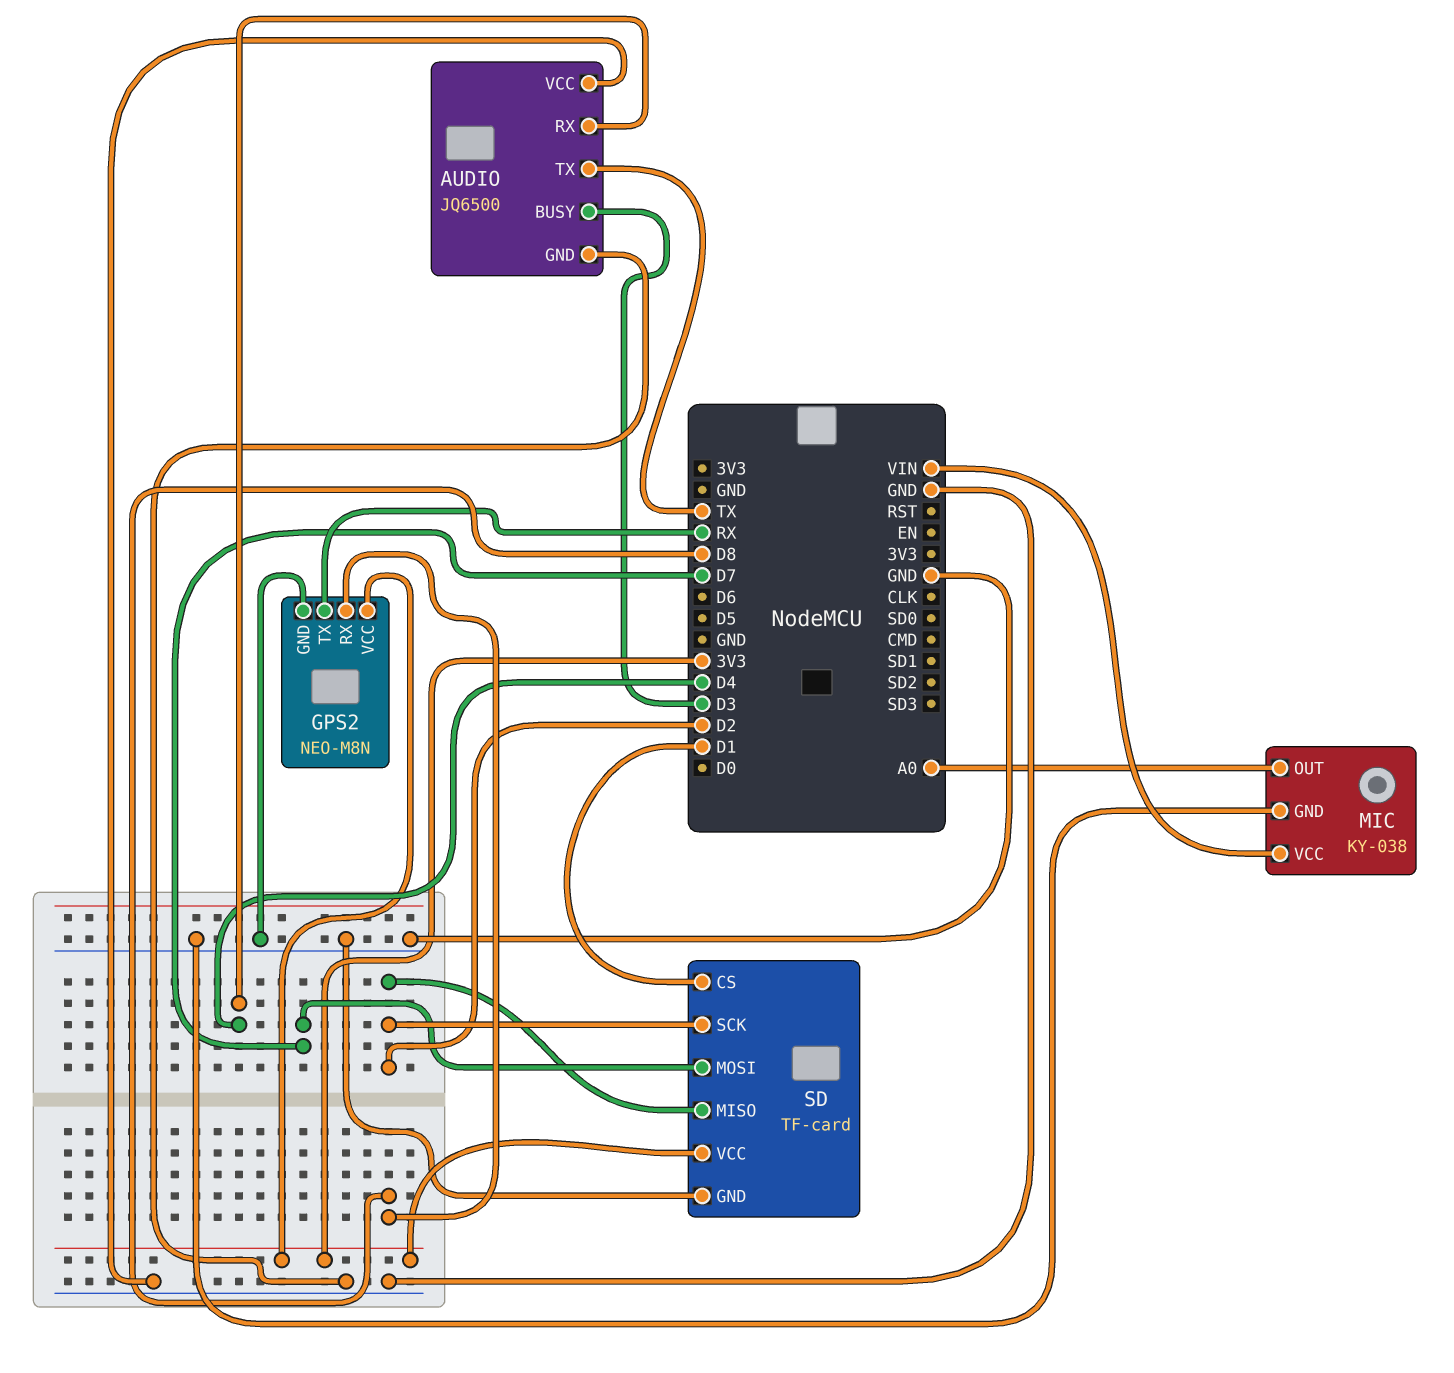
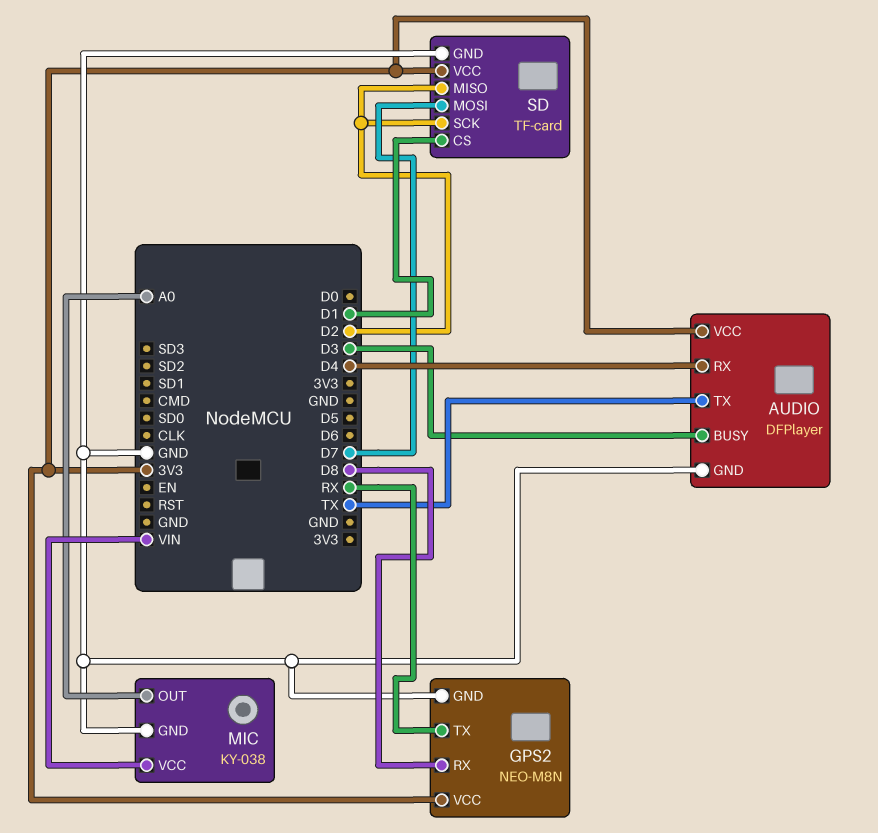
AUDIO: JQ6500 -> DFPlayer
AUDIO pin VCC: GND -> 3V3

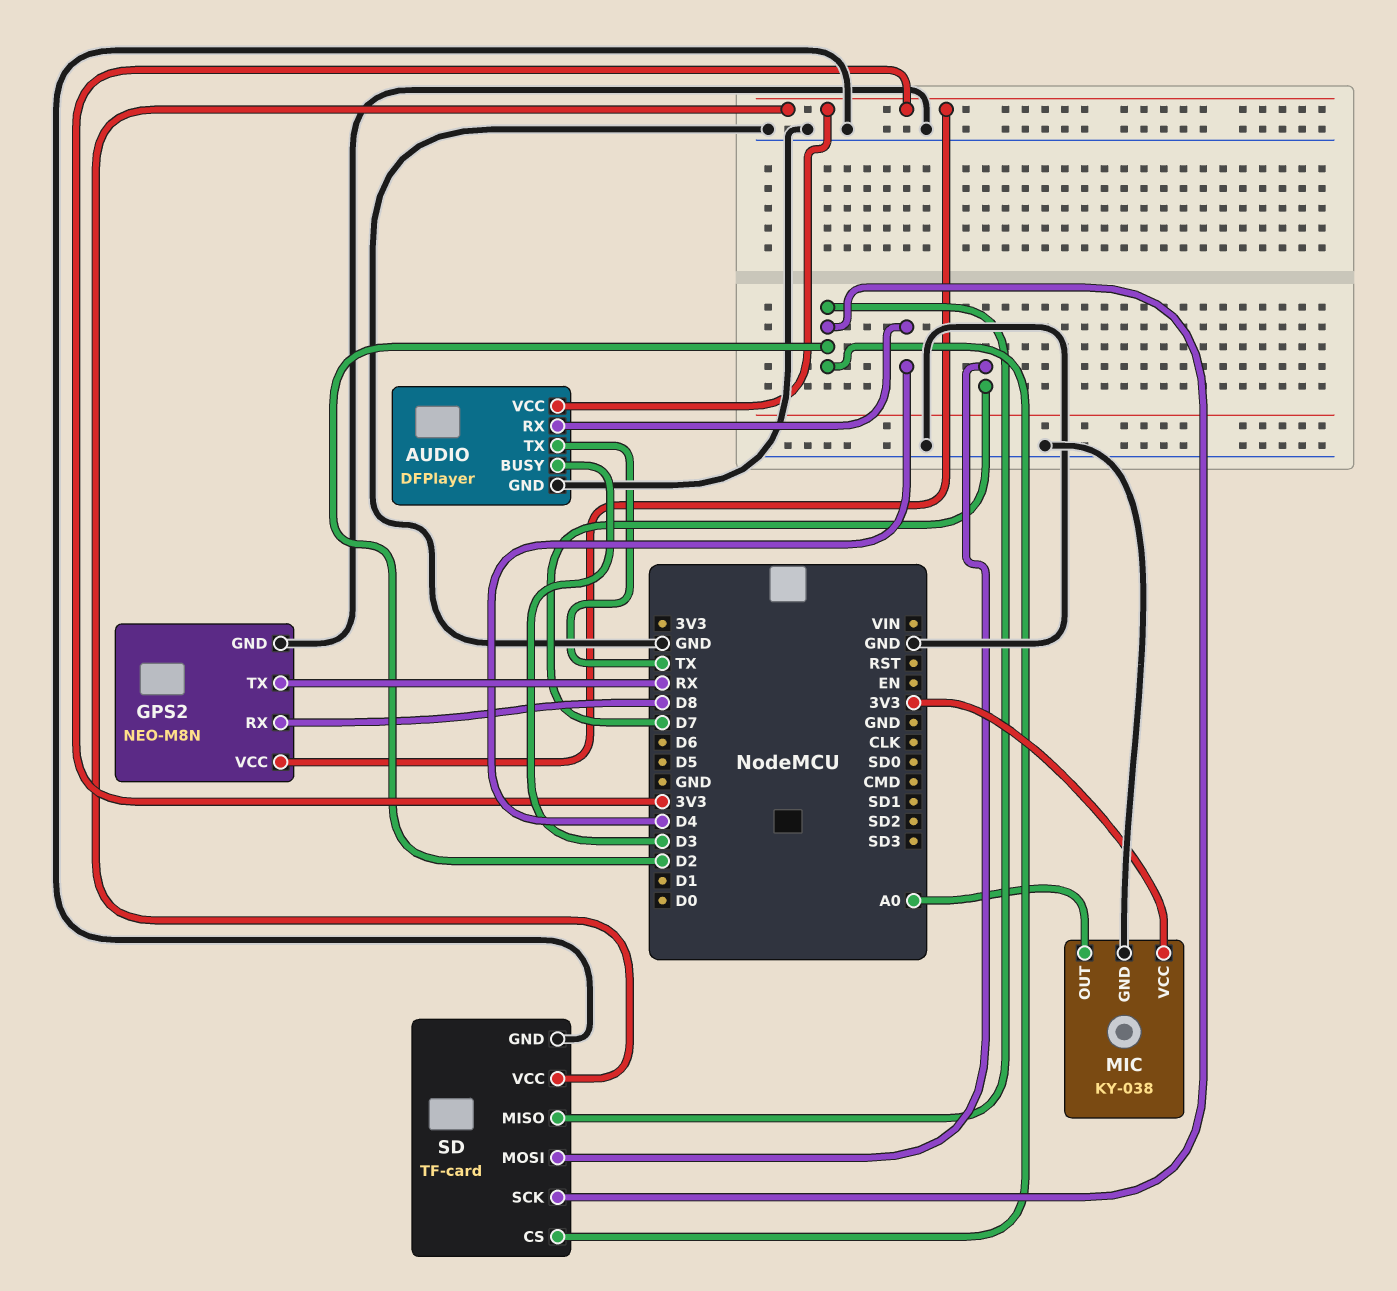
MIC pin VCC: VIN -> 3V3
SD pin CS: D1 -> D2

